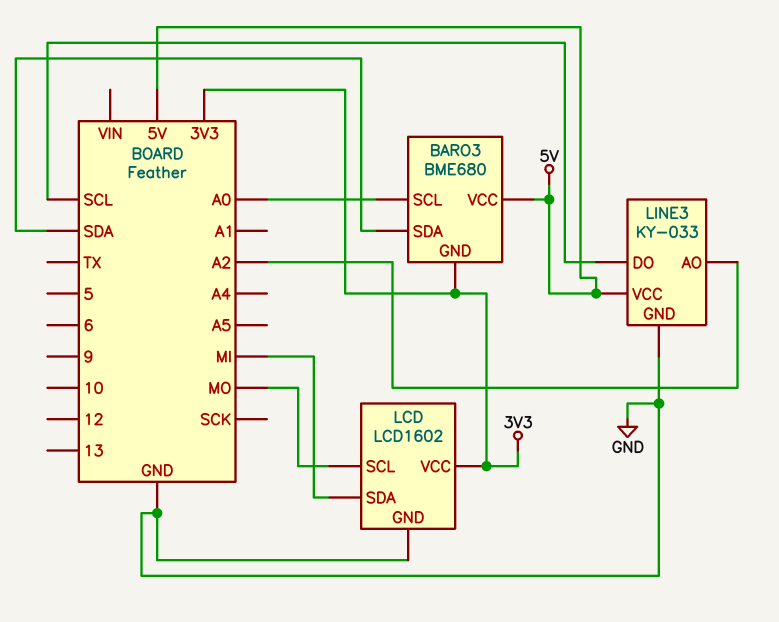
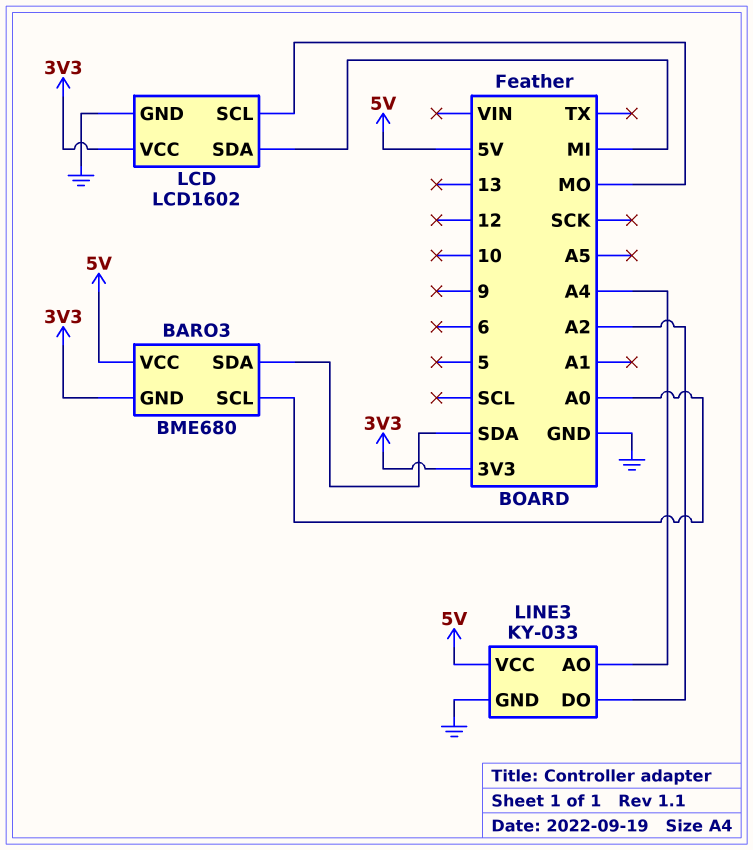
LINE3 pin AO: A2 -> A4
LINE3 pin DO: SCL -> A2

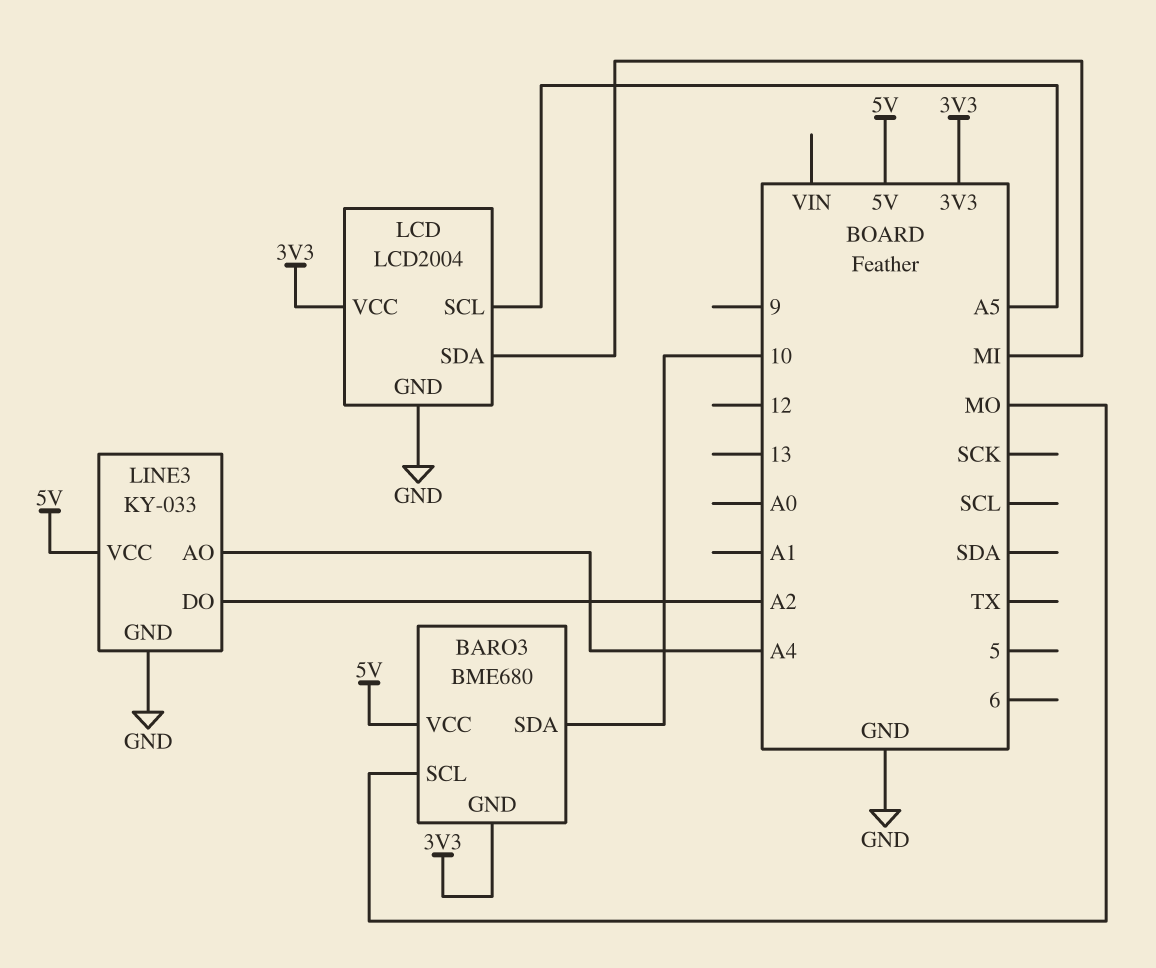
BARO3 pin SCL: A0 -> MO
BARO3 pin SDA: SDA -> 10
LCD: LCD1602 -> LCD2004
LCD pin SCL: MO -> A5

